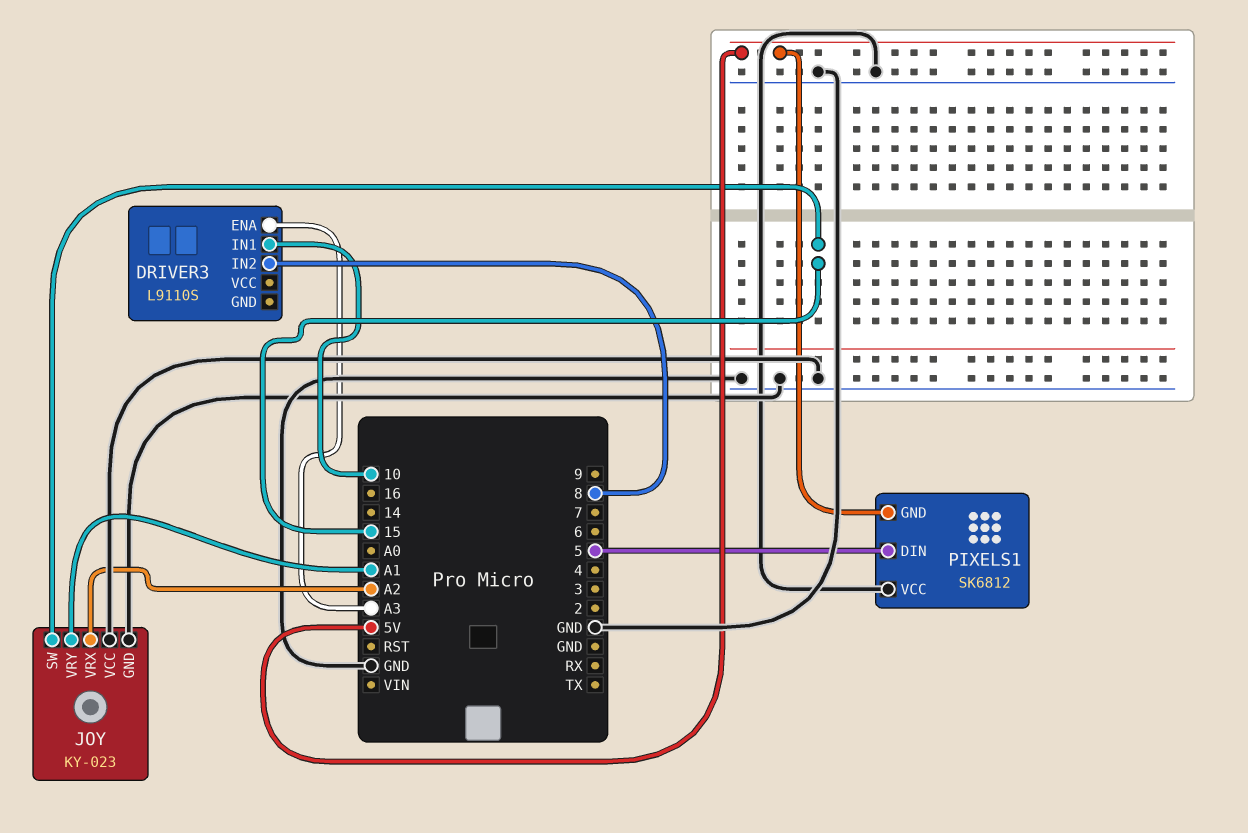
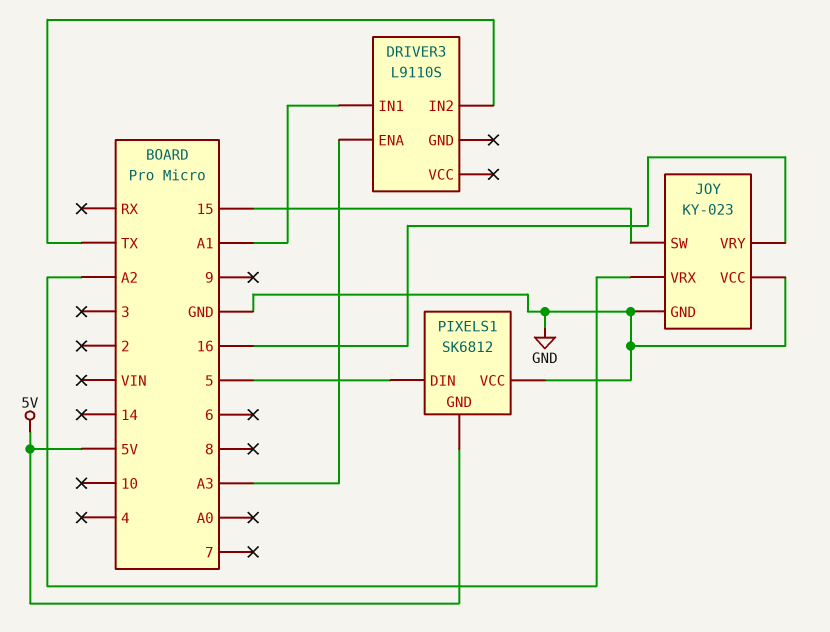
DRIVER3 pin IN1: 10 -> A1
DRIVER3 pin IN2: 8 -> TX
JOY pin VRY: A1 -> 16

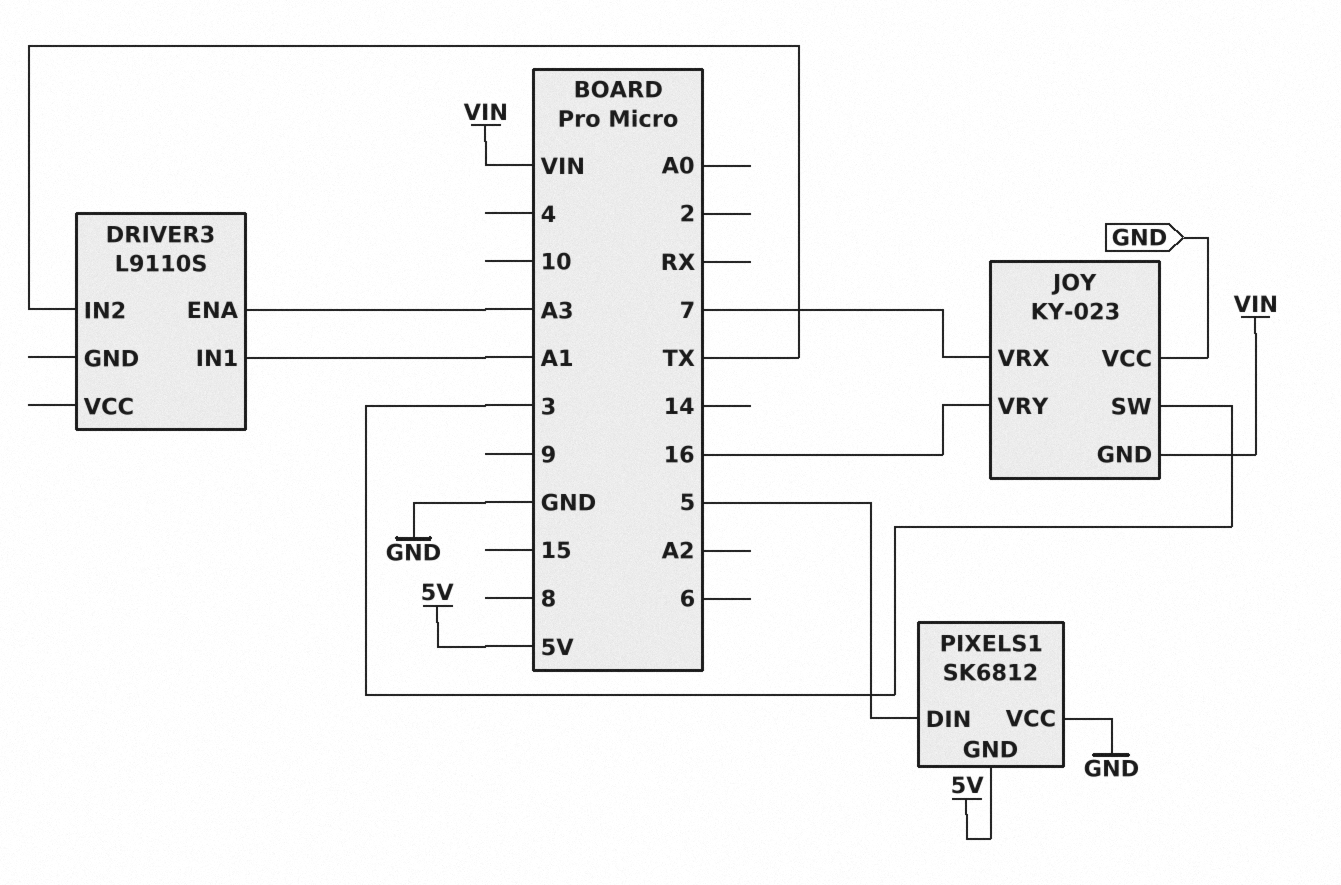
JOY pin GND: GND -> VIN
JOY pin SW: 15 -> 3
JOY pin VRX: A2 -> 7

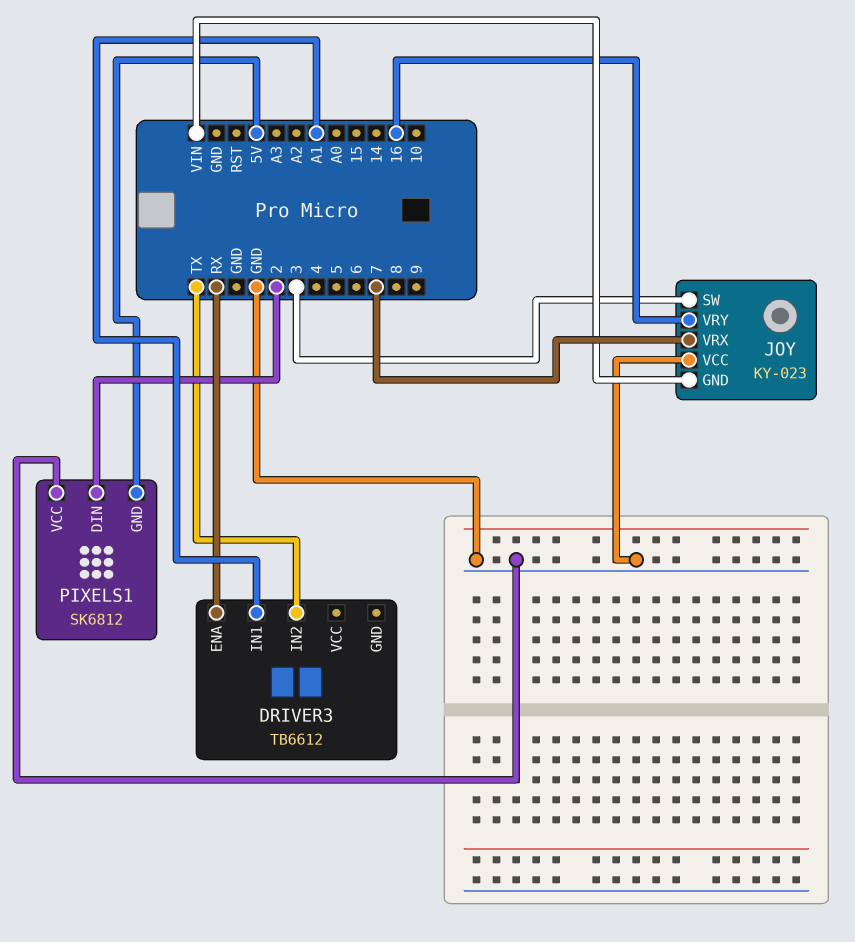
DRIVER3: L9110S -> TB6612
DRIVER3 pin ENA: A3 -> RX
PIXELS1 pin DIN: 5 -> 2

